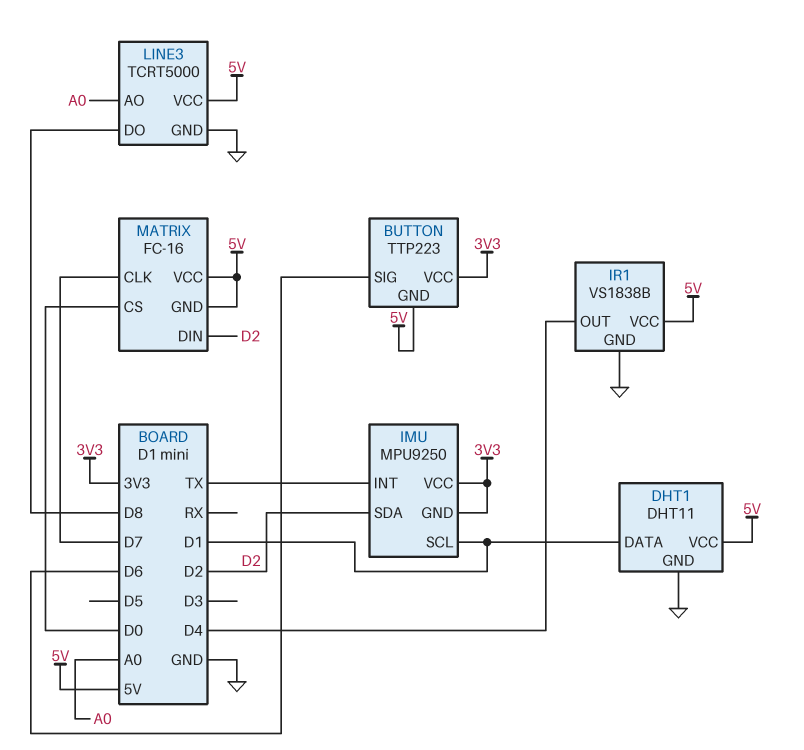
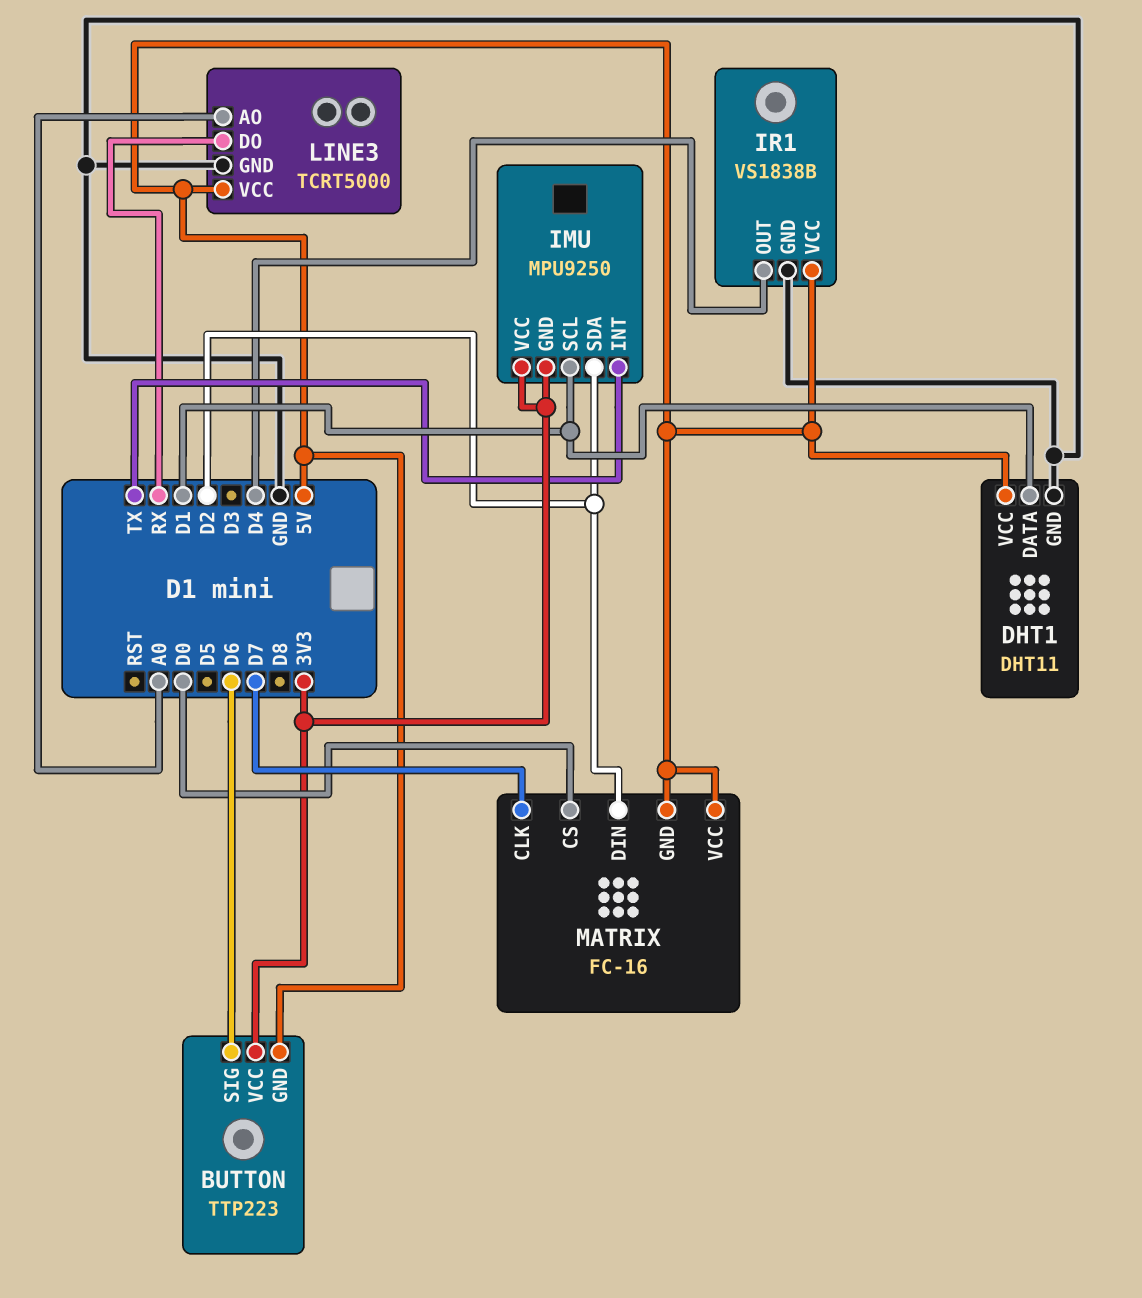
LINE3 pin DO: D8 -> RX

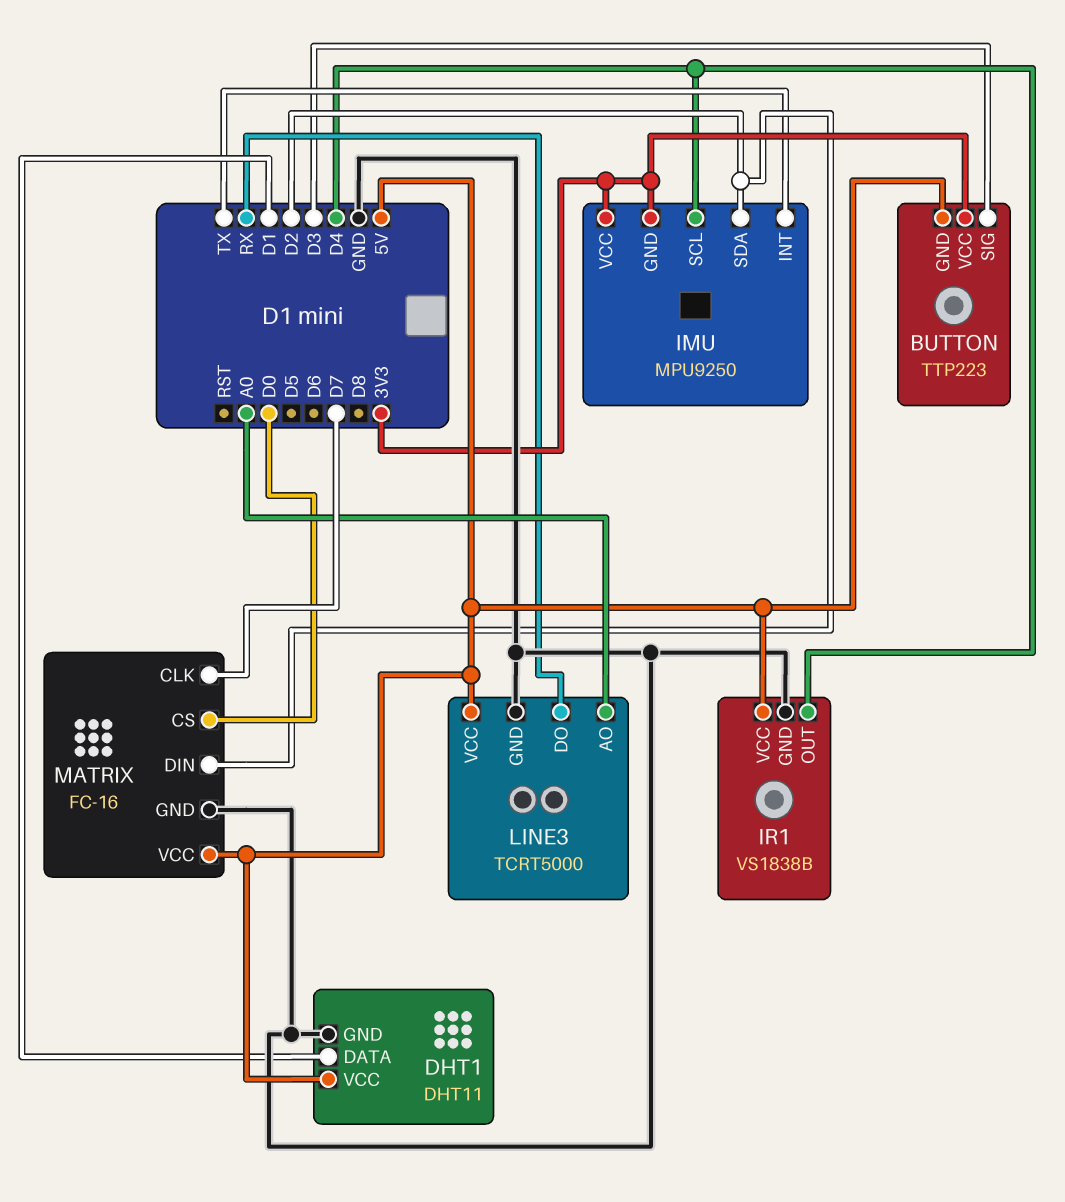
BUTTON pin SIG: D6 -> D3
IMU pin SCL: D1 -> D4
MATRIX pin GND: 5V -> GND

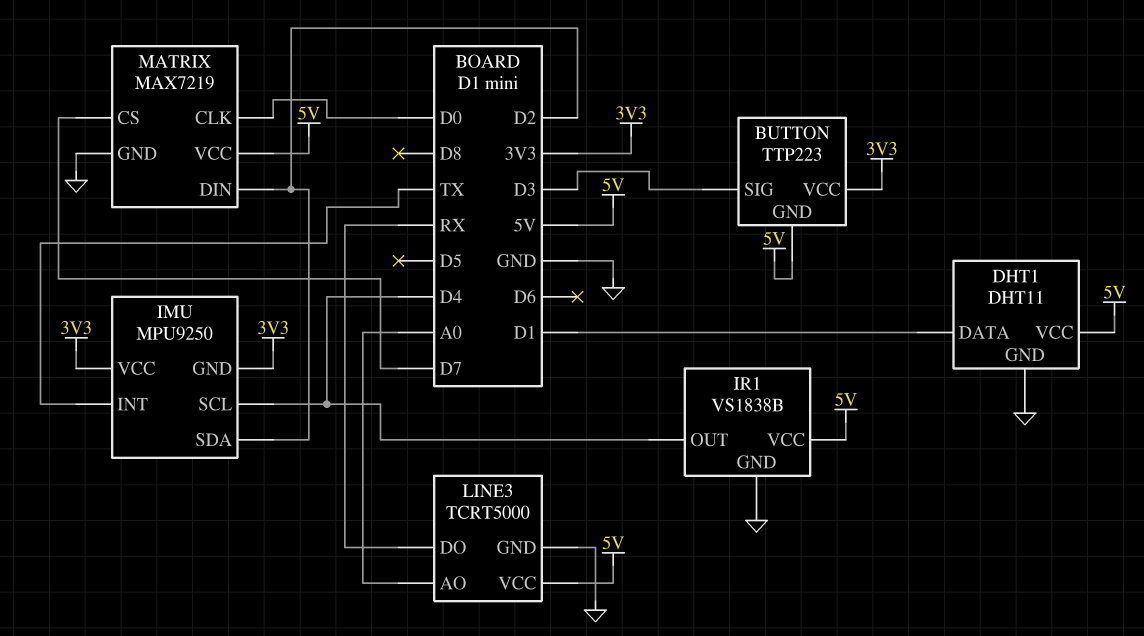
MATRIX: FC-16 -> MAX7219
MATRIX pin CLK: D7 -> D0
MATRIX pin CS: D0 -> D7

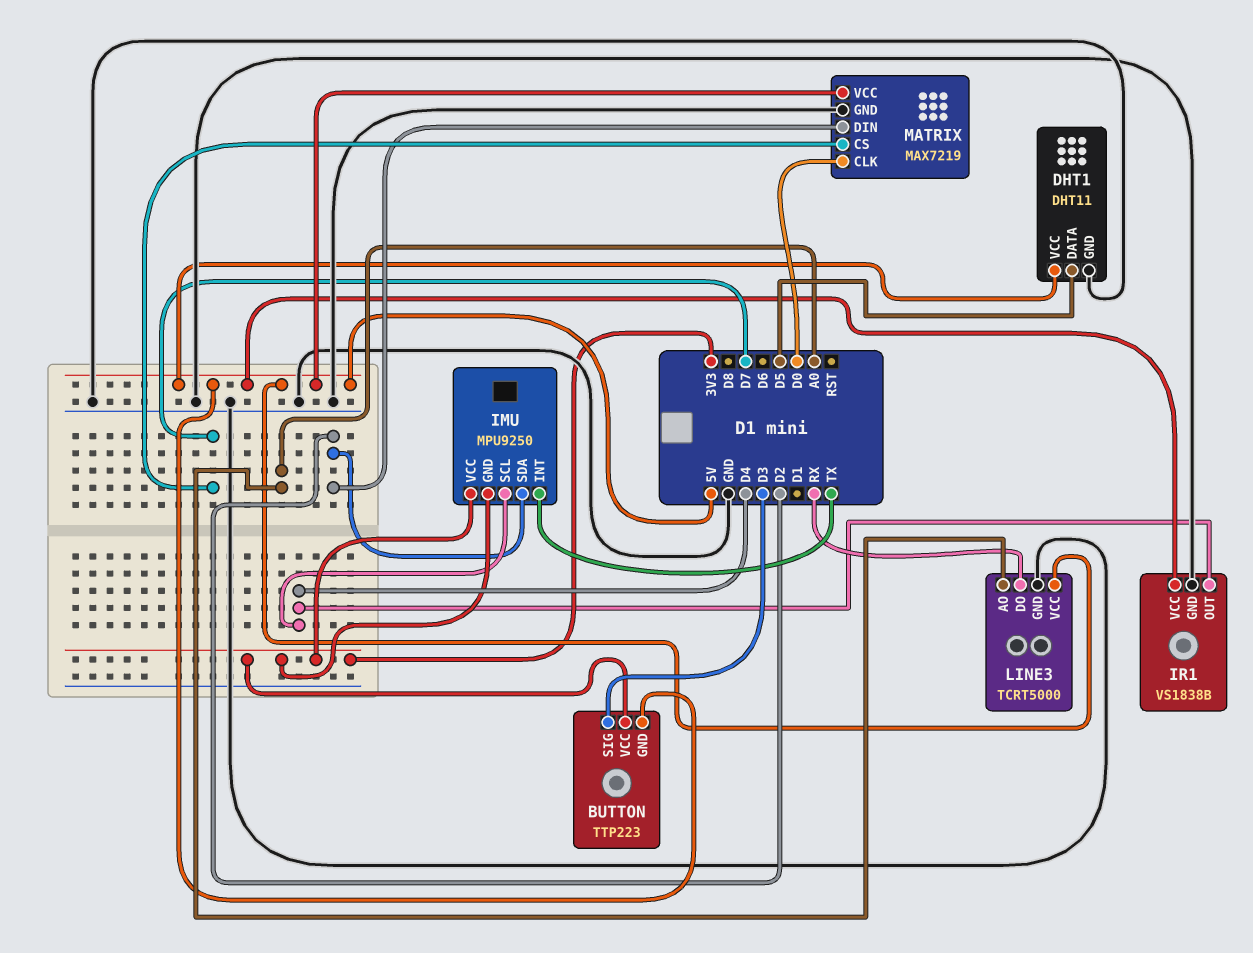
DHT1 pin DATA: D1 -> D5

